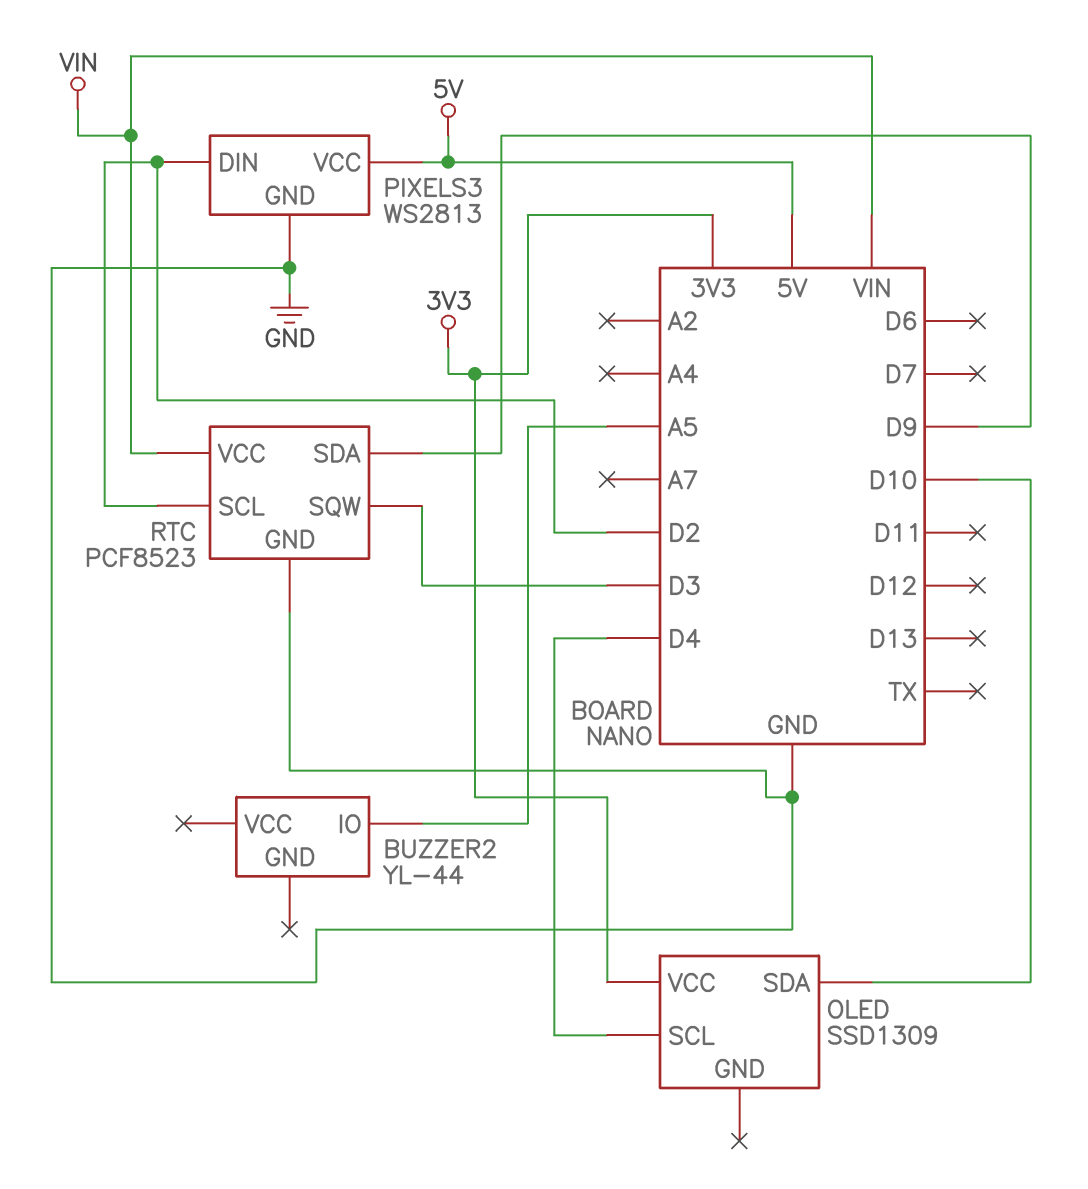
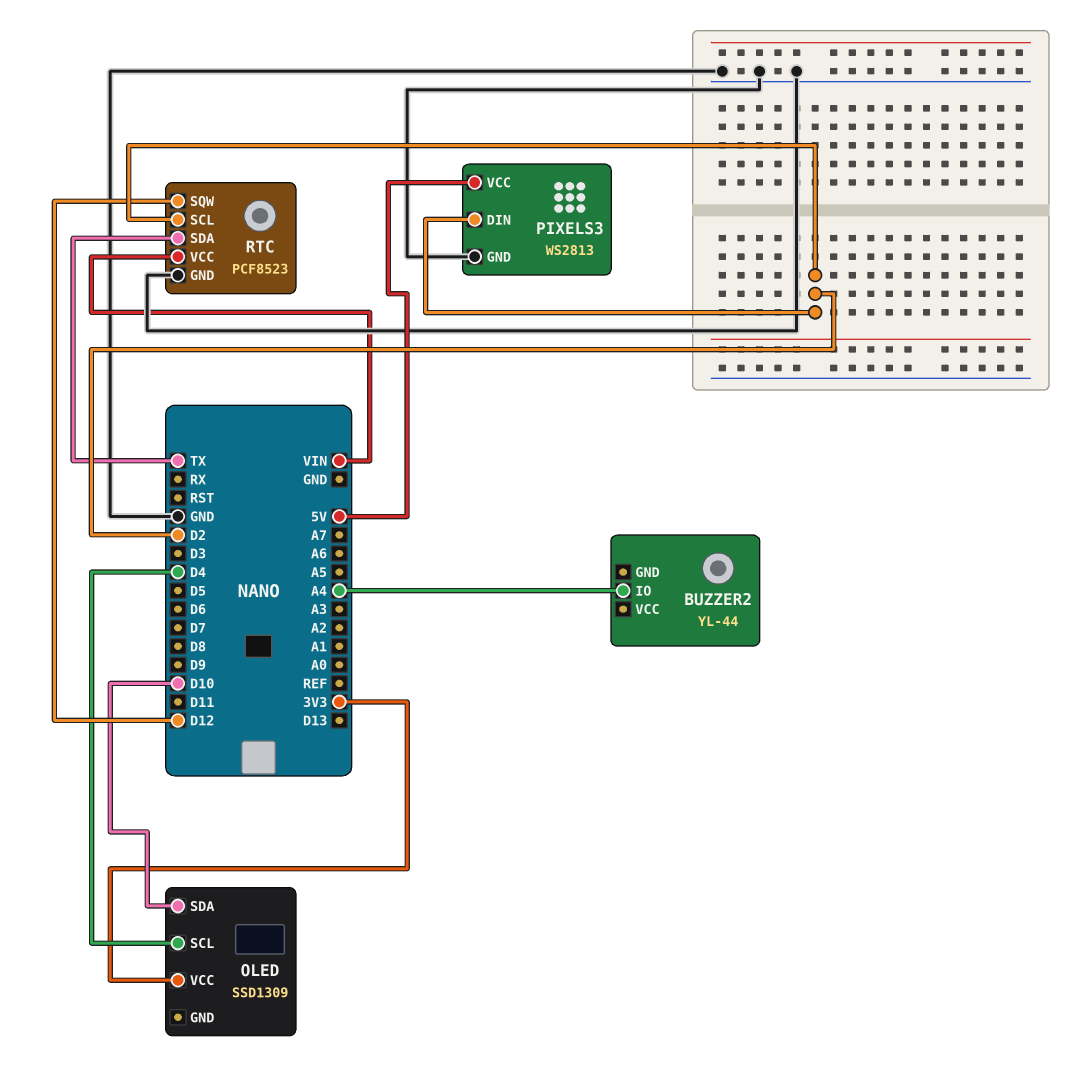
BUZZER2 pin IO: A5 -> A4
RTC pin SDA: D9 -> TX
RTC pin SQW: D3 -> D12

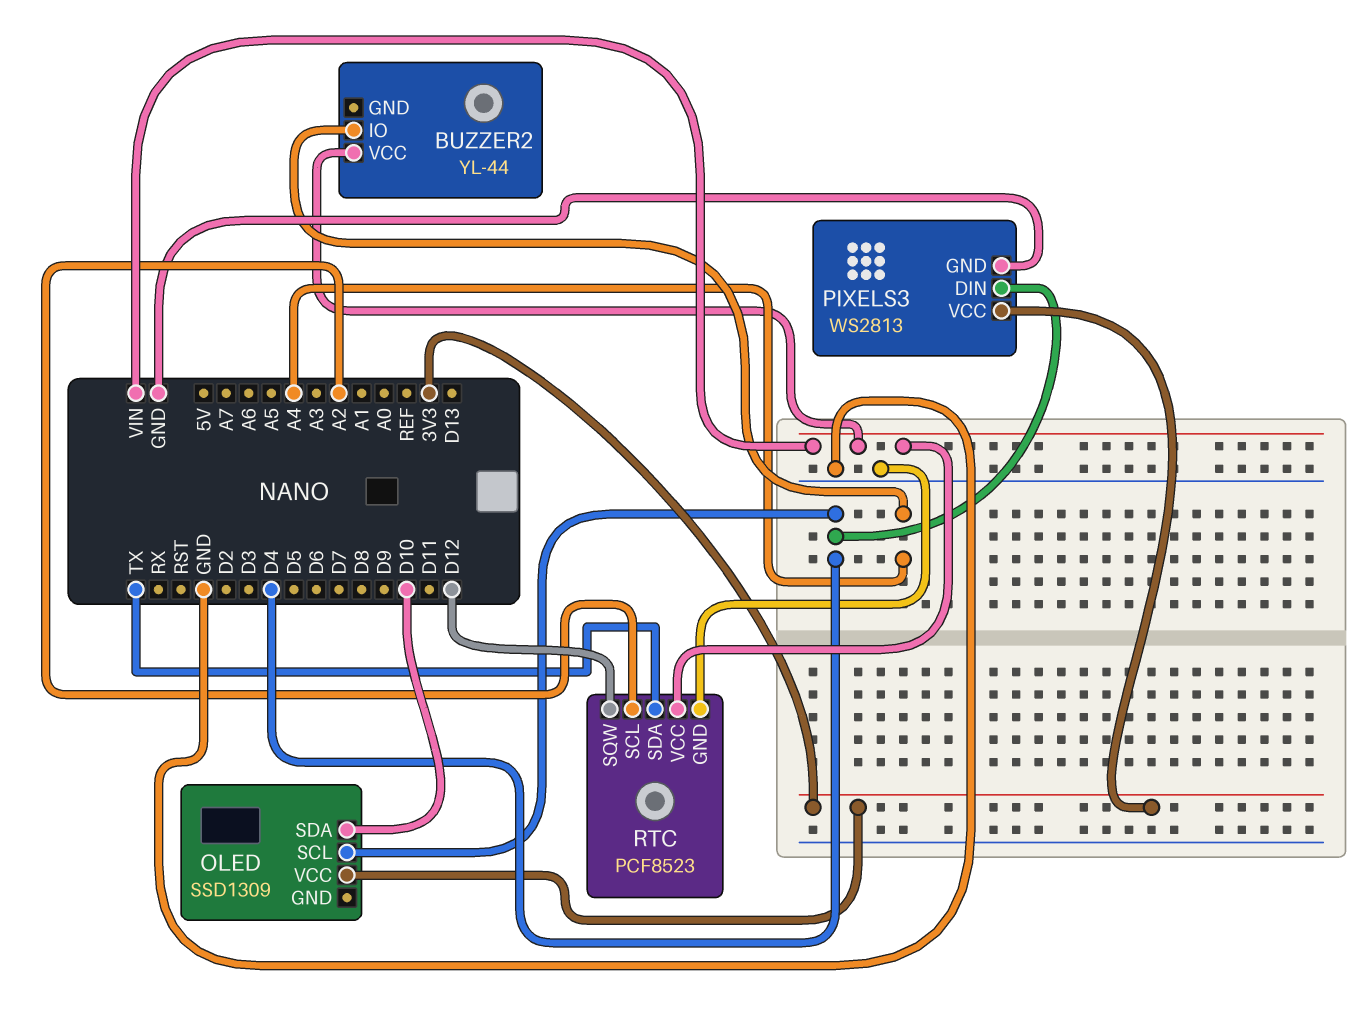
BUZZER2 pin VCC: none -> VIN
PIXELS3 pin DIN: D2 -> D4
PIXELS3 pin VCC: 5V -> 3V3
RTC pin SCL: D2 -> A2

